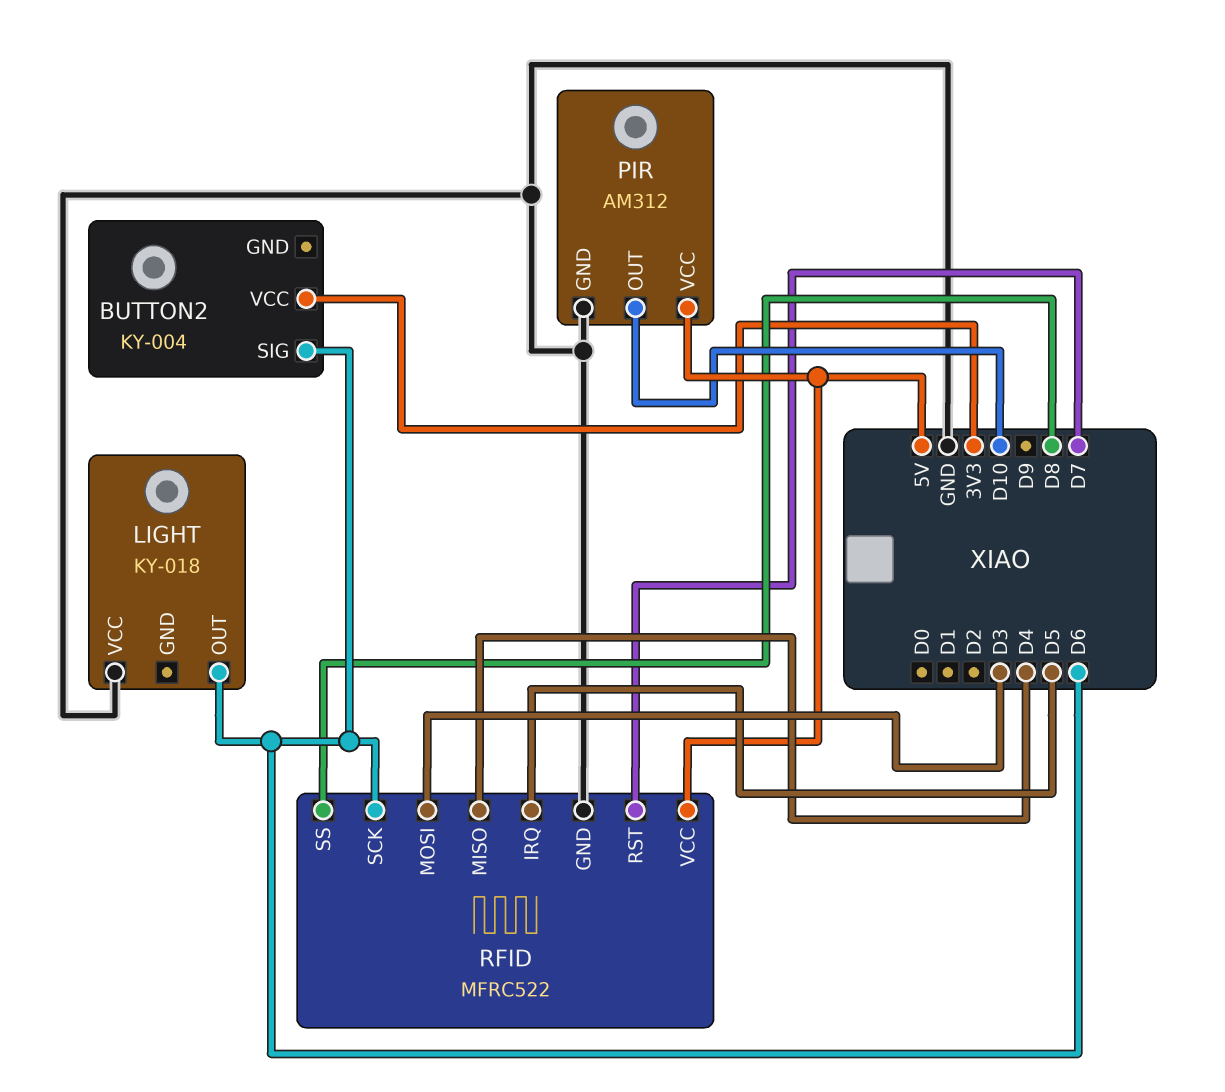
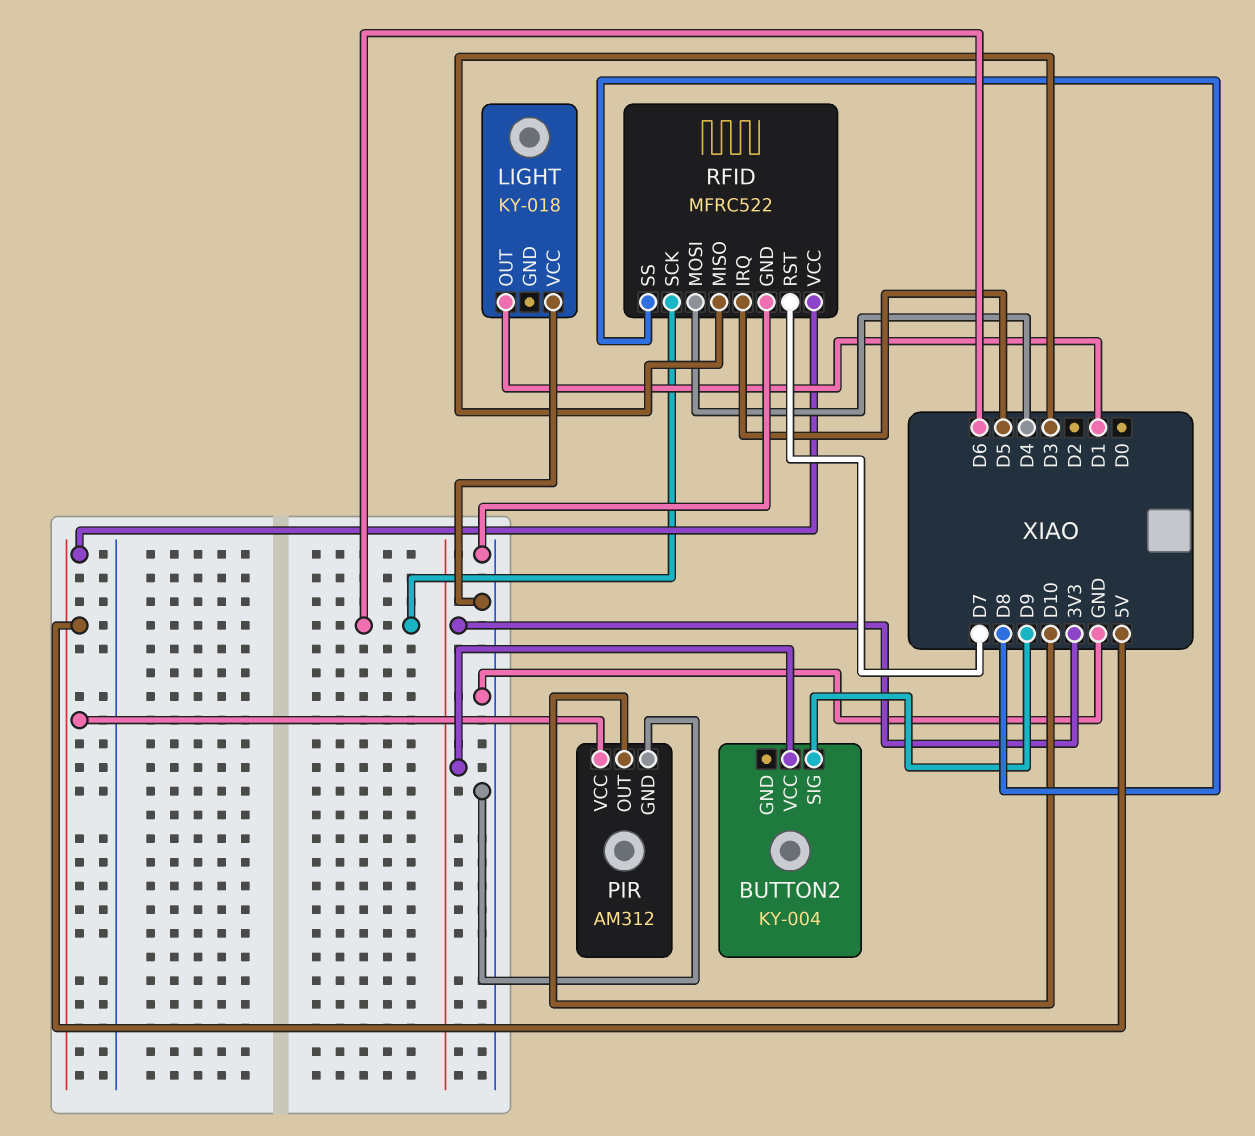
BUTTON2 pin SIG: D6 -> D9
LIGHT pin OUT: D6 -> D1
RFID pin MISO: D4 -> D3
RFID pin MOSI: D3 -> D4

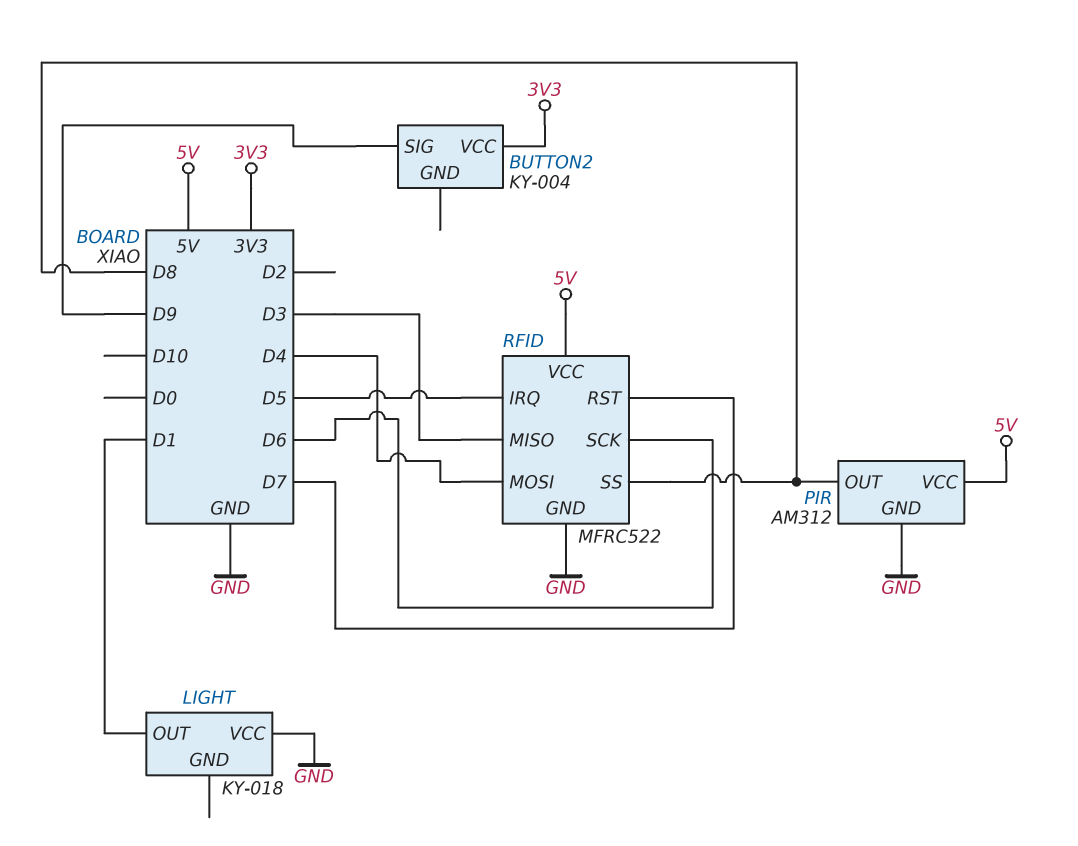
PIR pin OUT: D10 -> D8

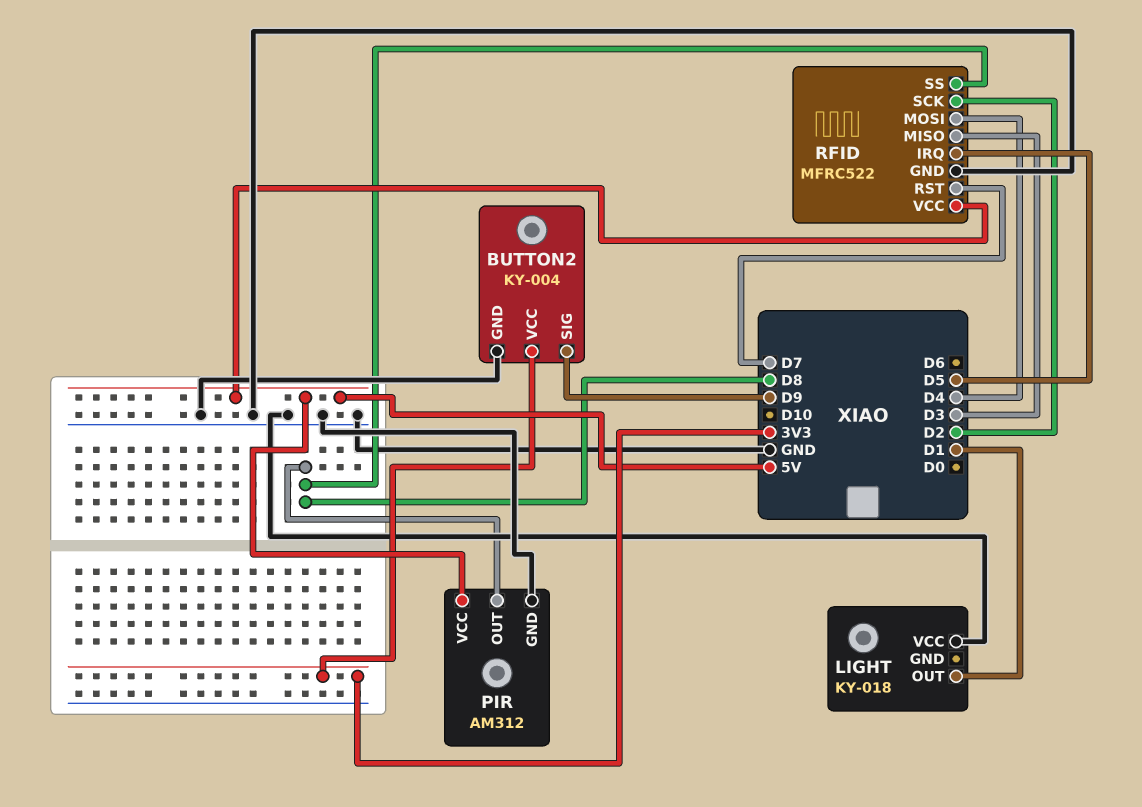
BUTTON2 pin GND: none -> GND
RFID pin SCK: D6 -> D2

